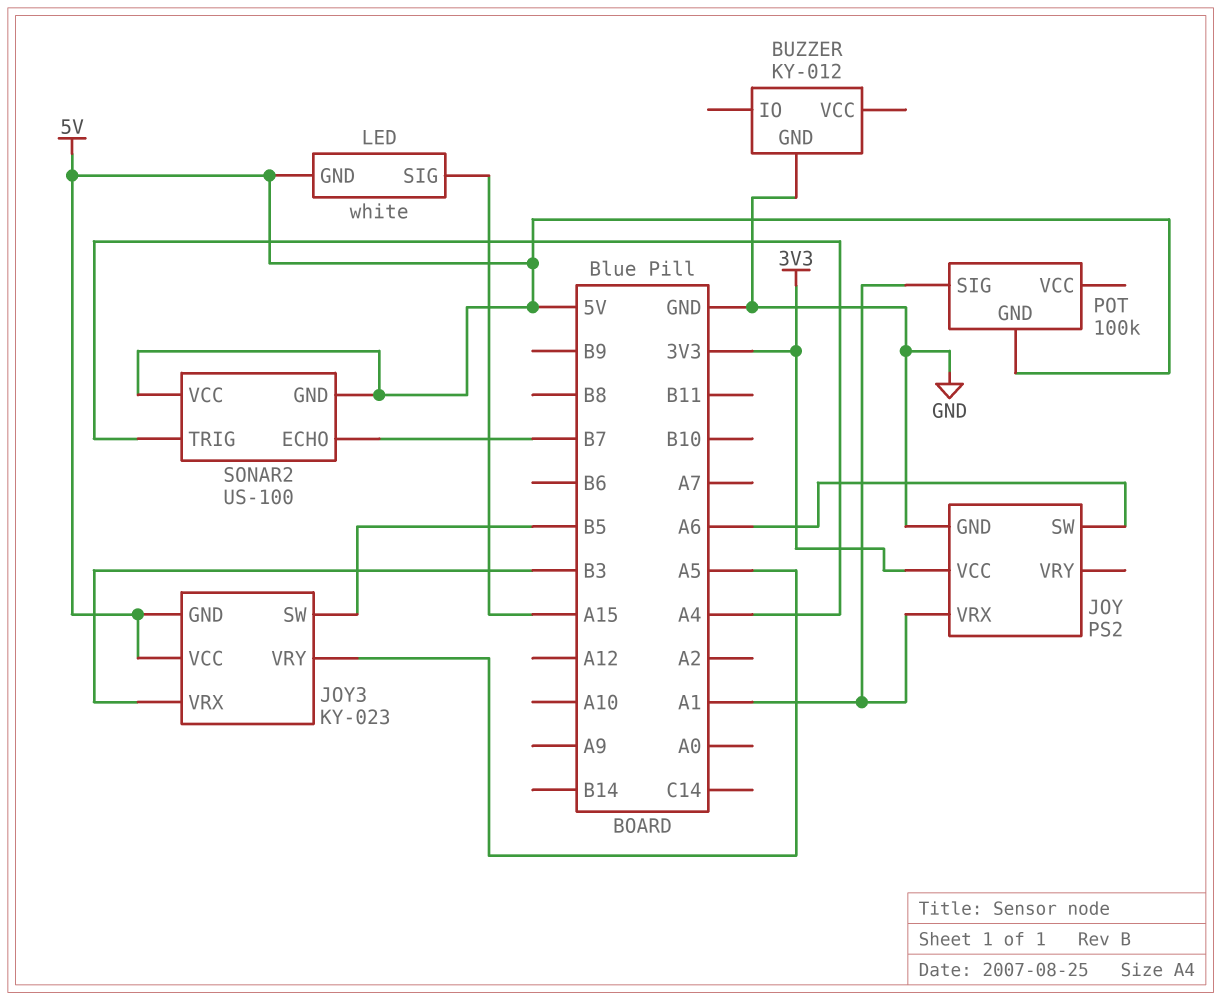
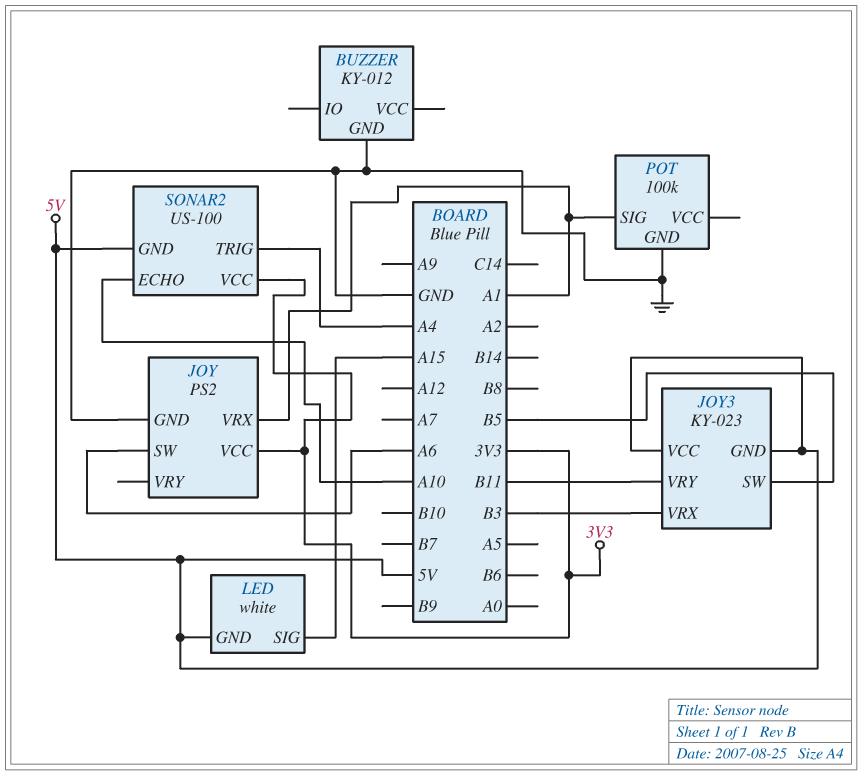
JOY3 pin VRY: A5 -> B11
POT pin GND: 5V -> GND
SONAR2 pin ECHO: B7 -> A10
SONAR2 pin VCC: 5V -> 3V3

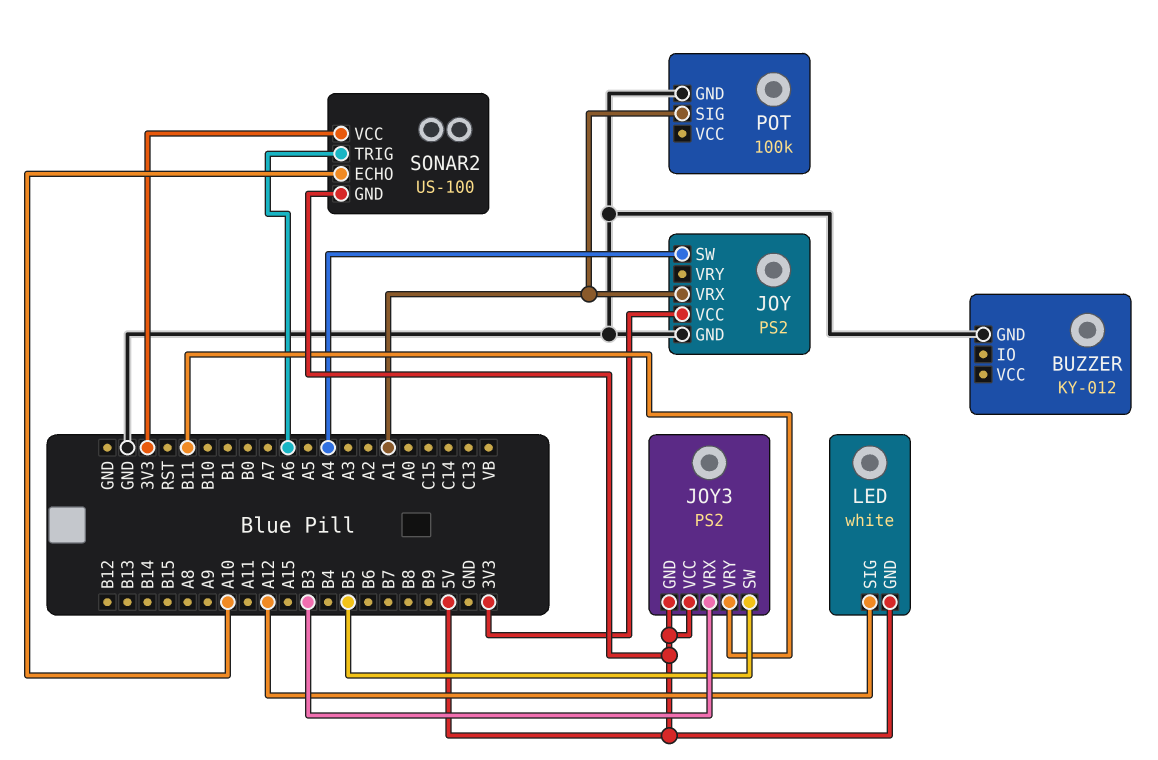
JOY pin SW: A6 -> A4
JOY3: KY-023 -> PS2
LED pin SIG: A15 -> A12
SONAR2 pin TRIG: A4 -> A6

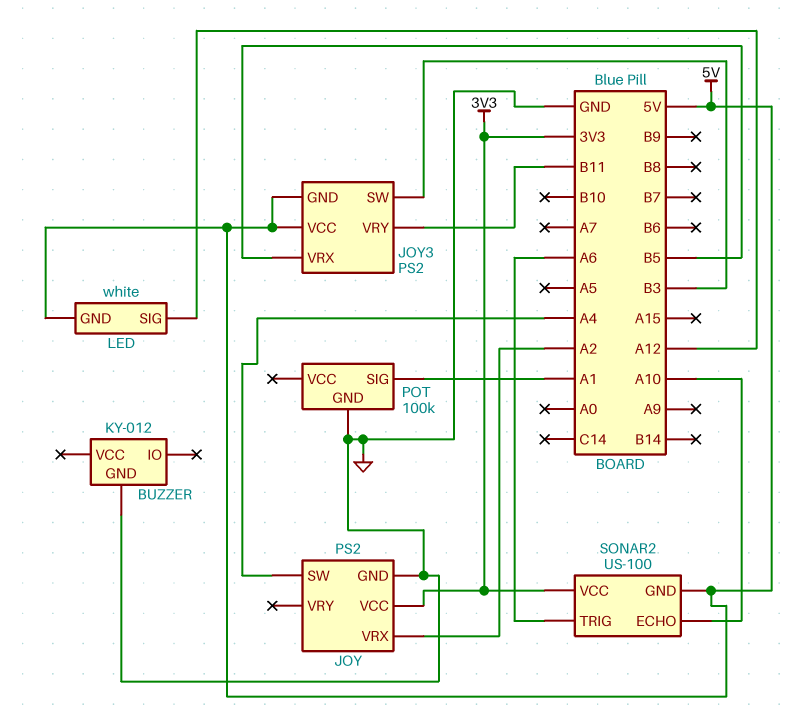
JOY pin VRX: A1 -> A2
JOY3 pin SW: B5 -> B3
JOY3 pin VRX: B3 -> B5

